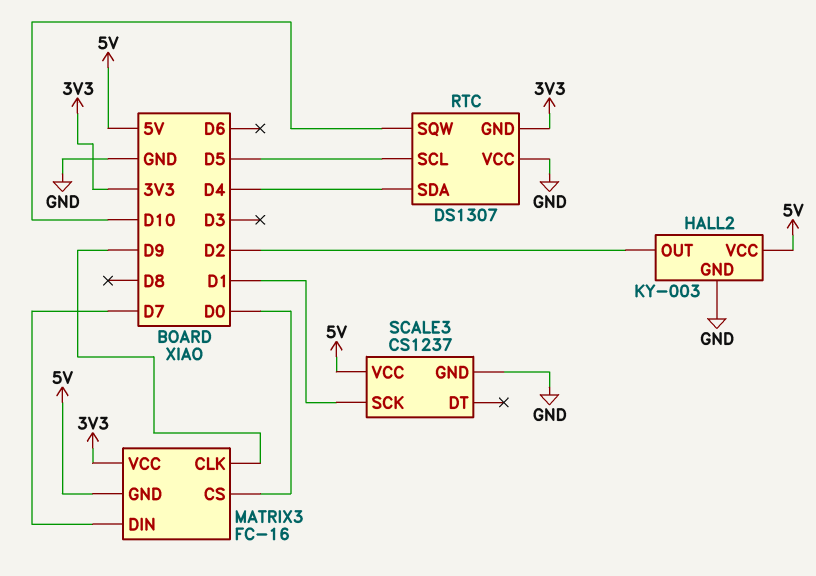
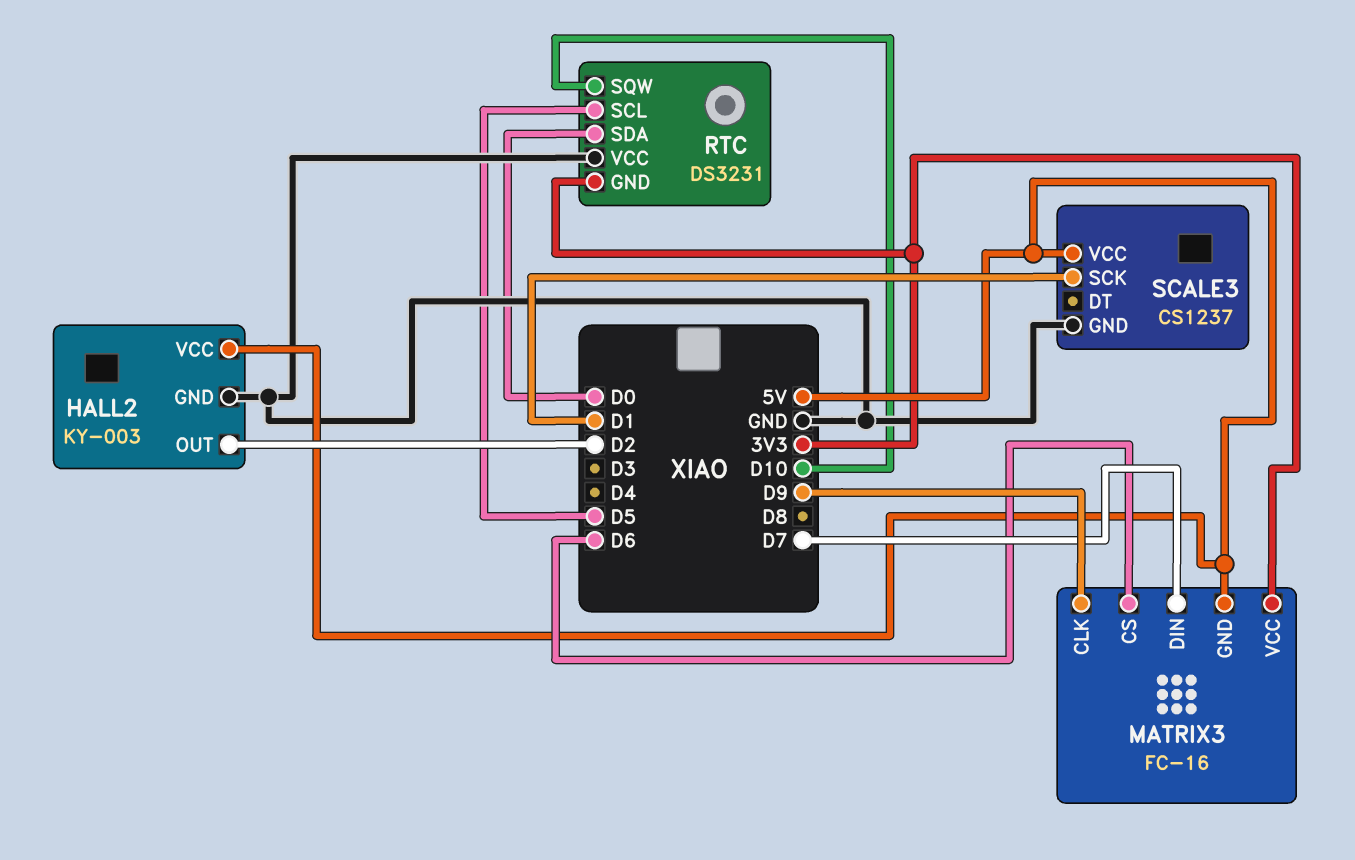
MATRIX3 pin CS: D0 -> D6
RTC: DS1307 -> DS3231
RTC pin SDA: D4 -> D0

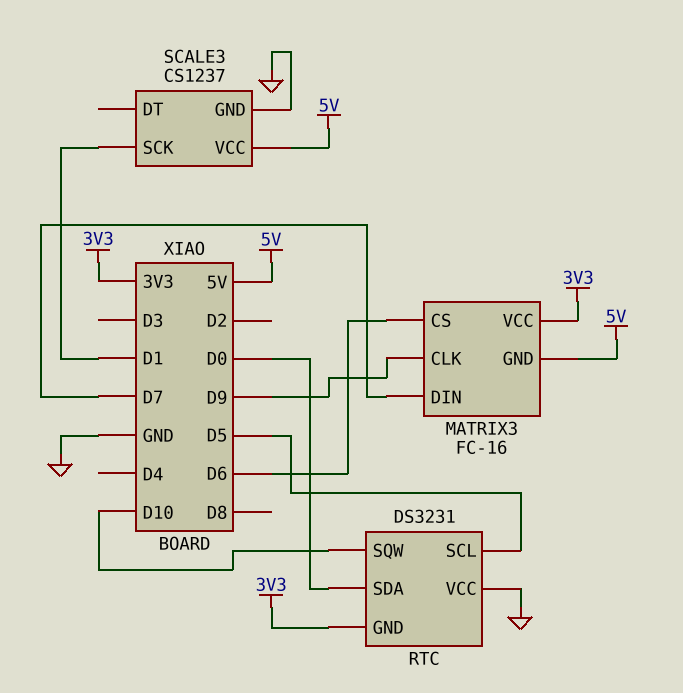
HALL2: KY-003 -> none
HALL2 pin GND: GND -> none
HALL2 pin OUT: D2 -> none
HALL2 pin VCC: 5V -> none

